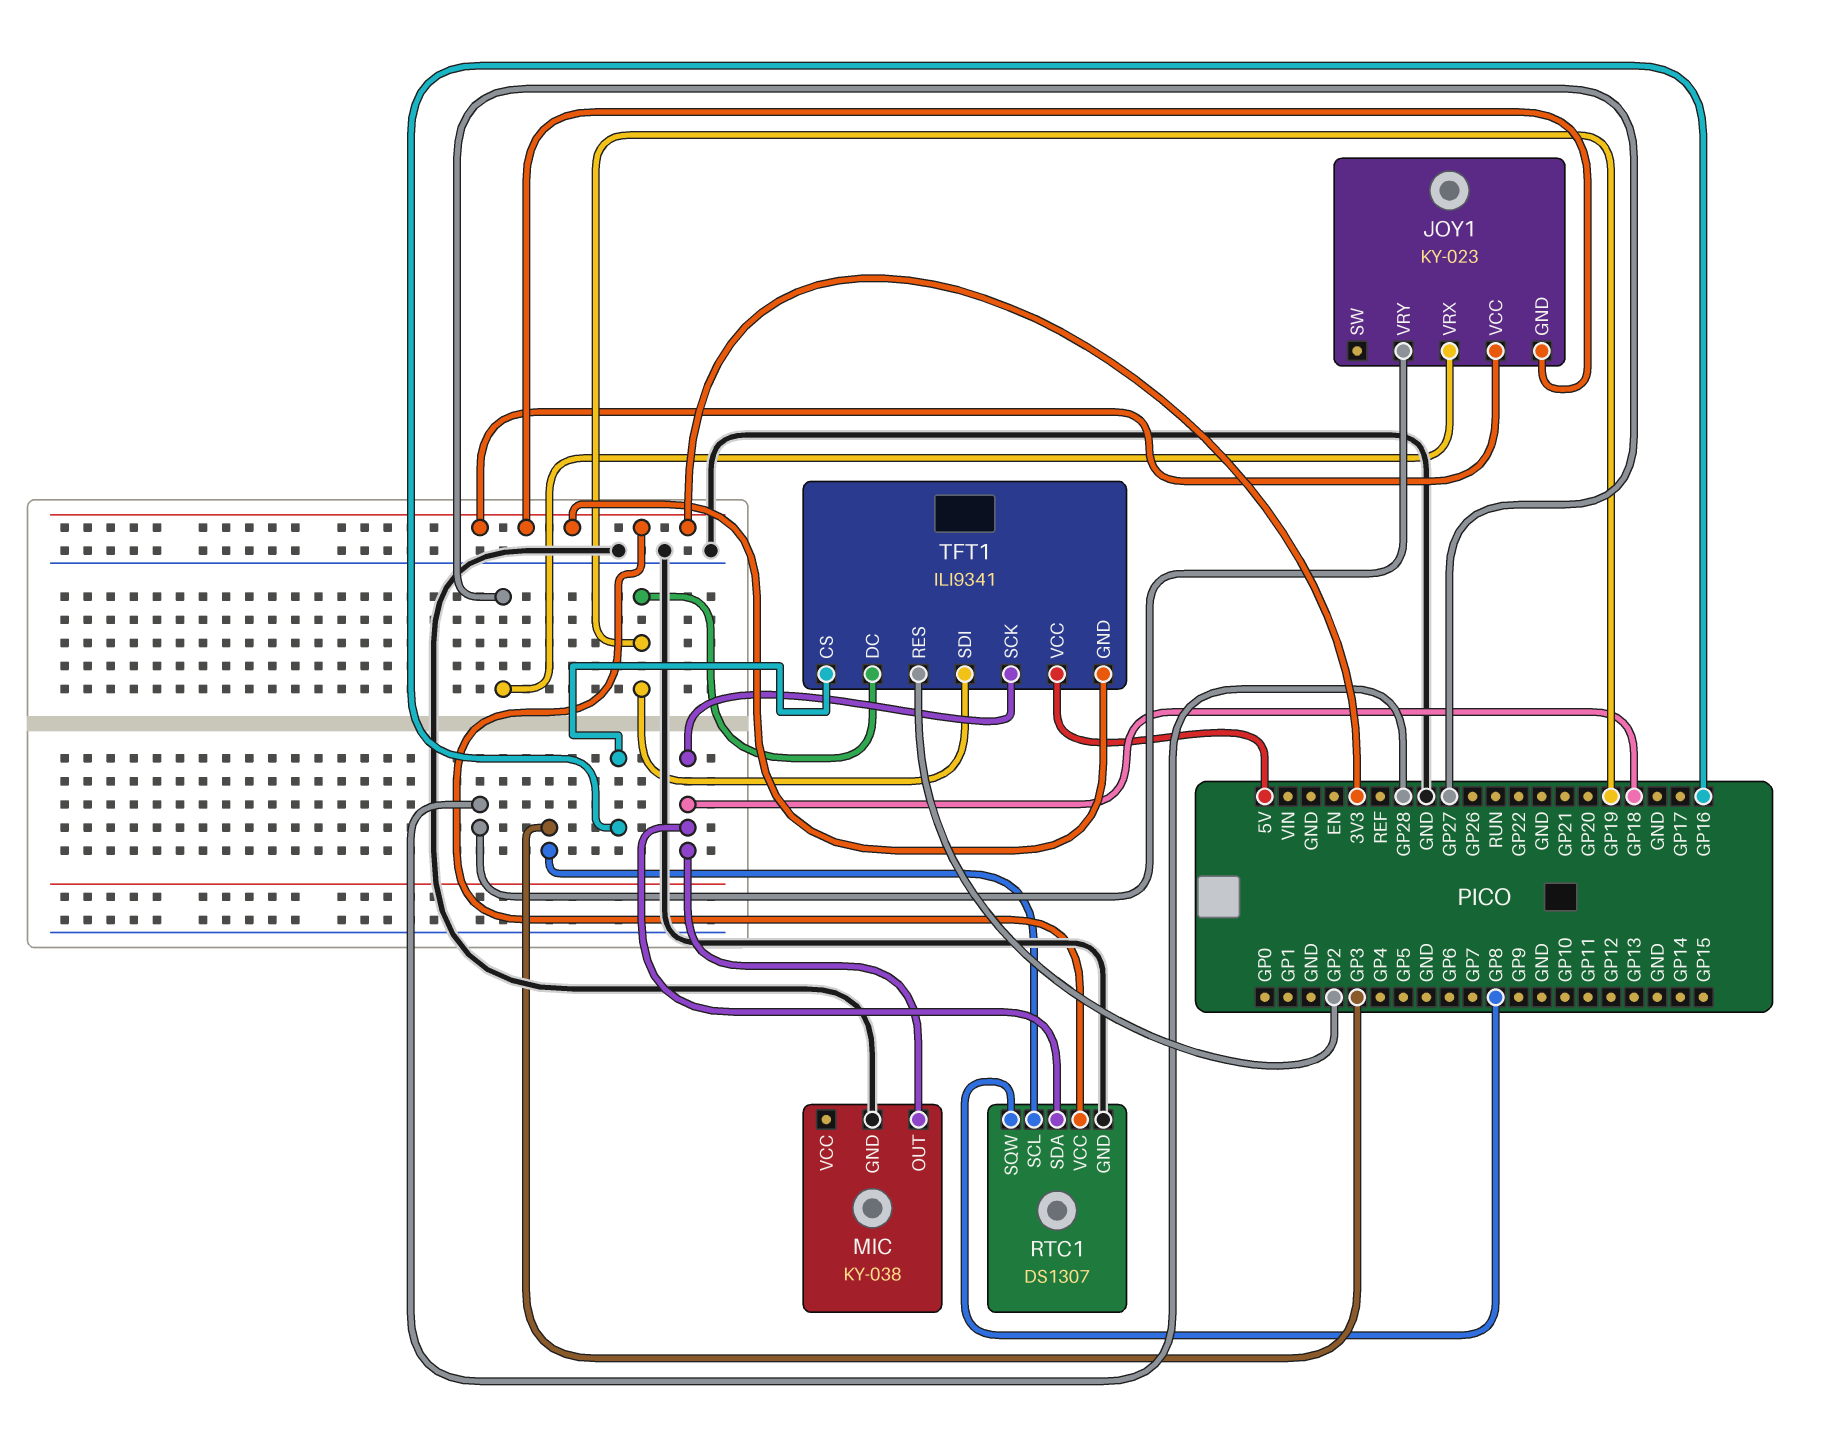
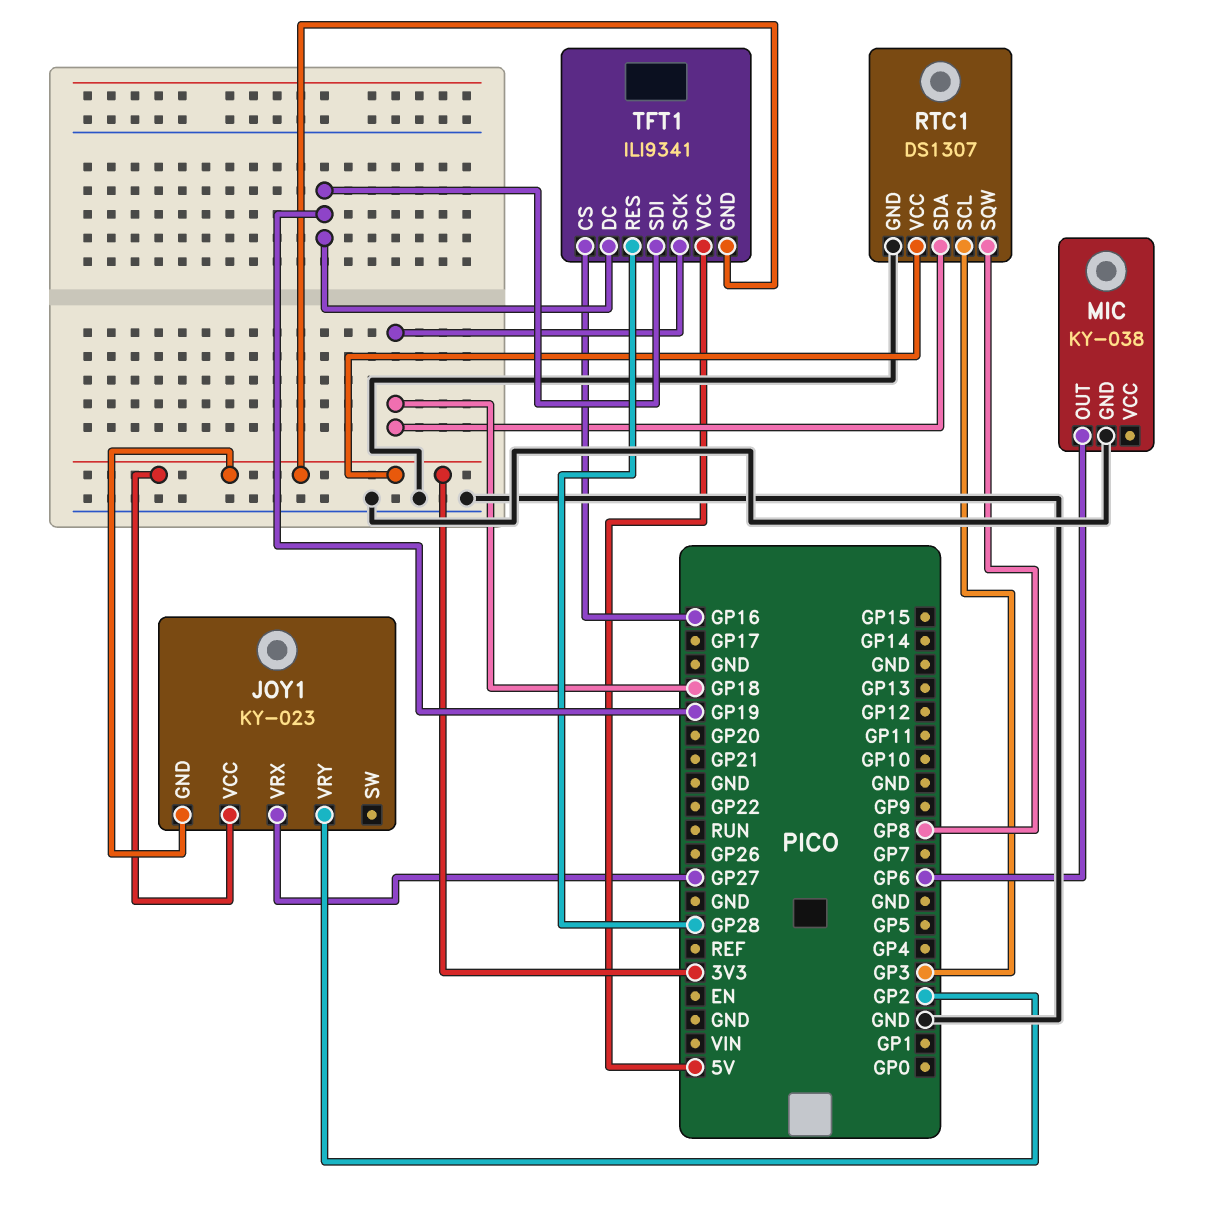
JOY1 pin VRY: GP28 -> GP2
MIC pin OUT: GP18 -> GP6
TFT1 pin RES: GP2 -> GP28

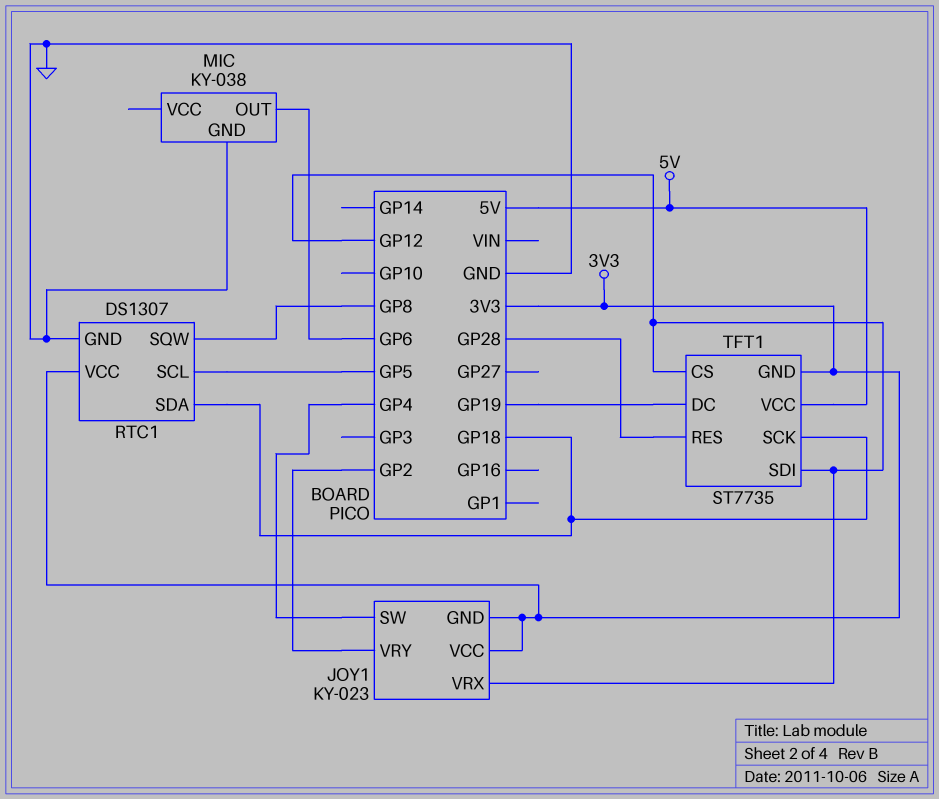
JOY1 pin SW: none -> GP4
JOY1 pin VRX: GP27 -> GP12
RTC1 pin SCL: GP3 -> GP5
TFT1: ILI9341 -> ST7735
TFT1 pin CS: GP16 -> GP12
TFT1 pin SDI: GP19 -> GP12

